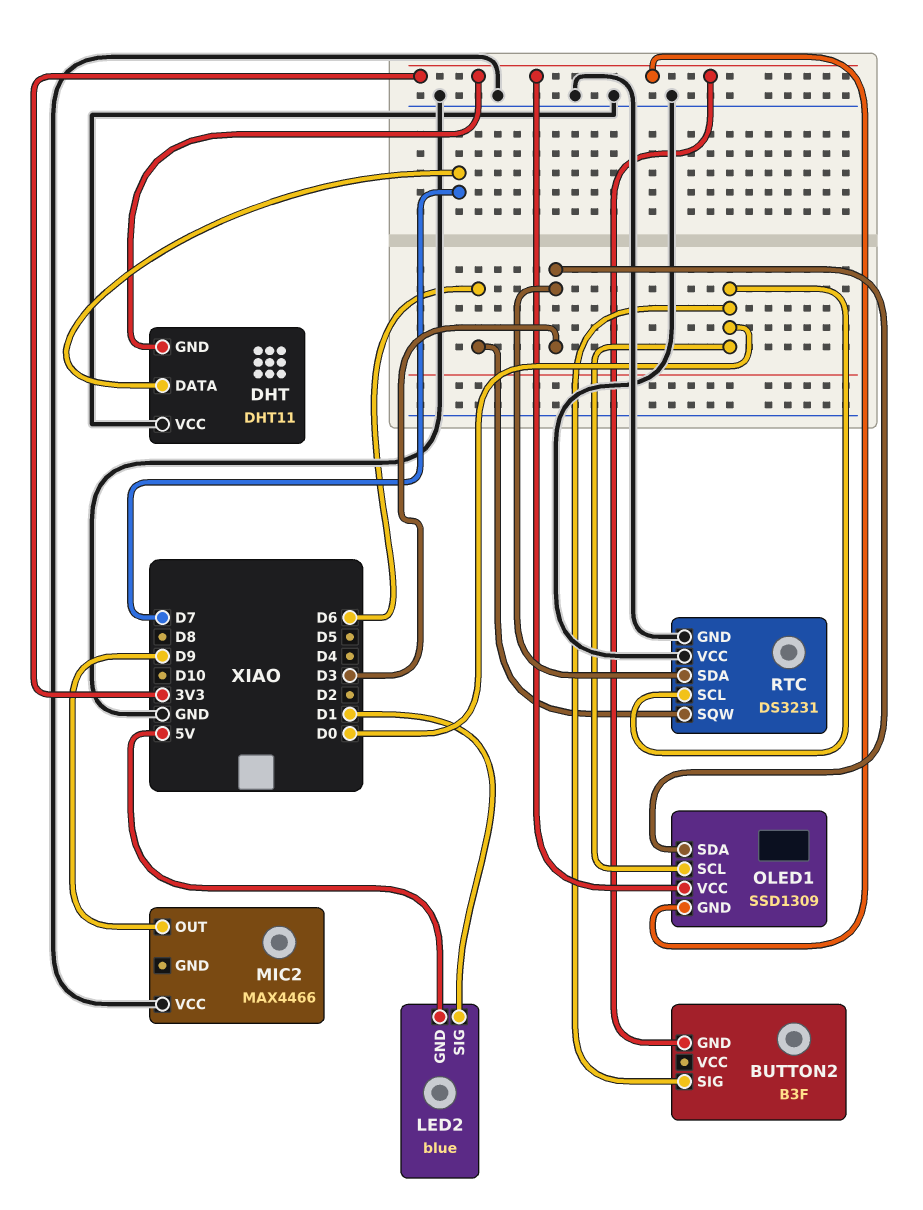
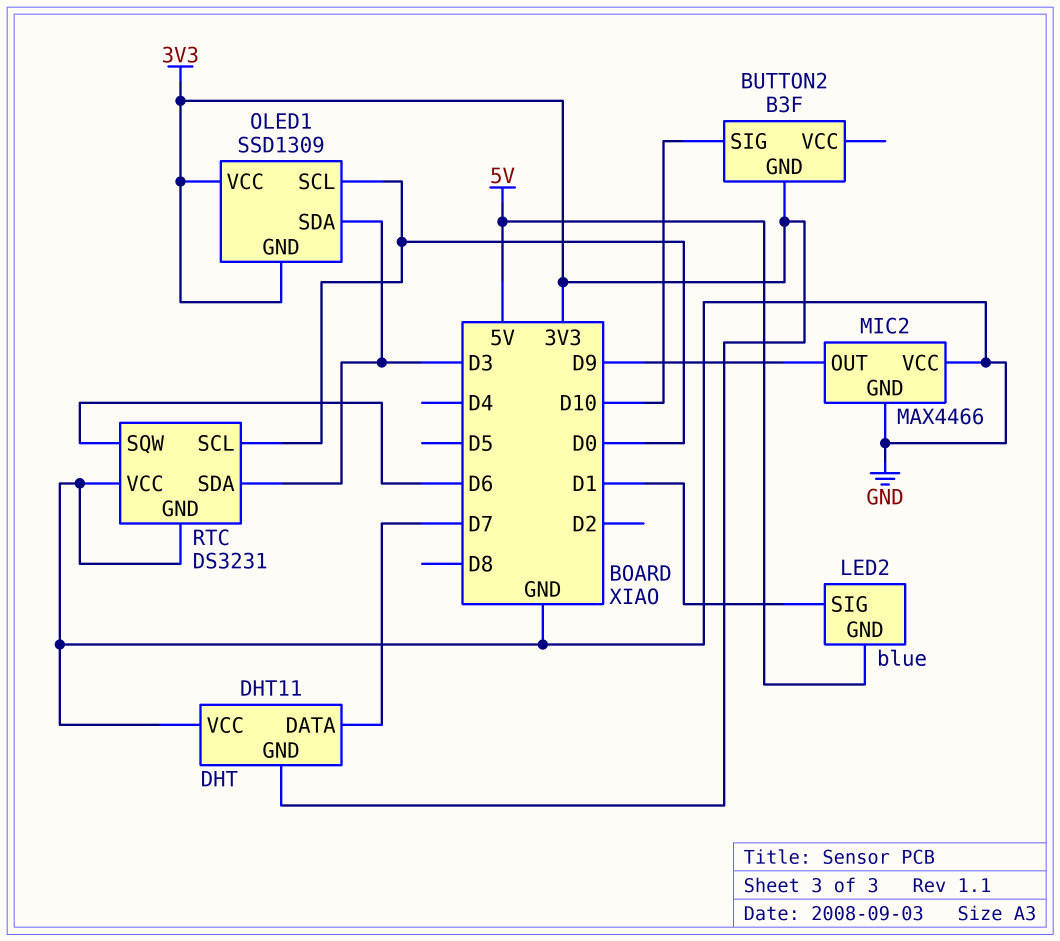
BUTTON2 pin SIG: D0 -> D10
MIC2 pin GND: none -> GND

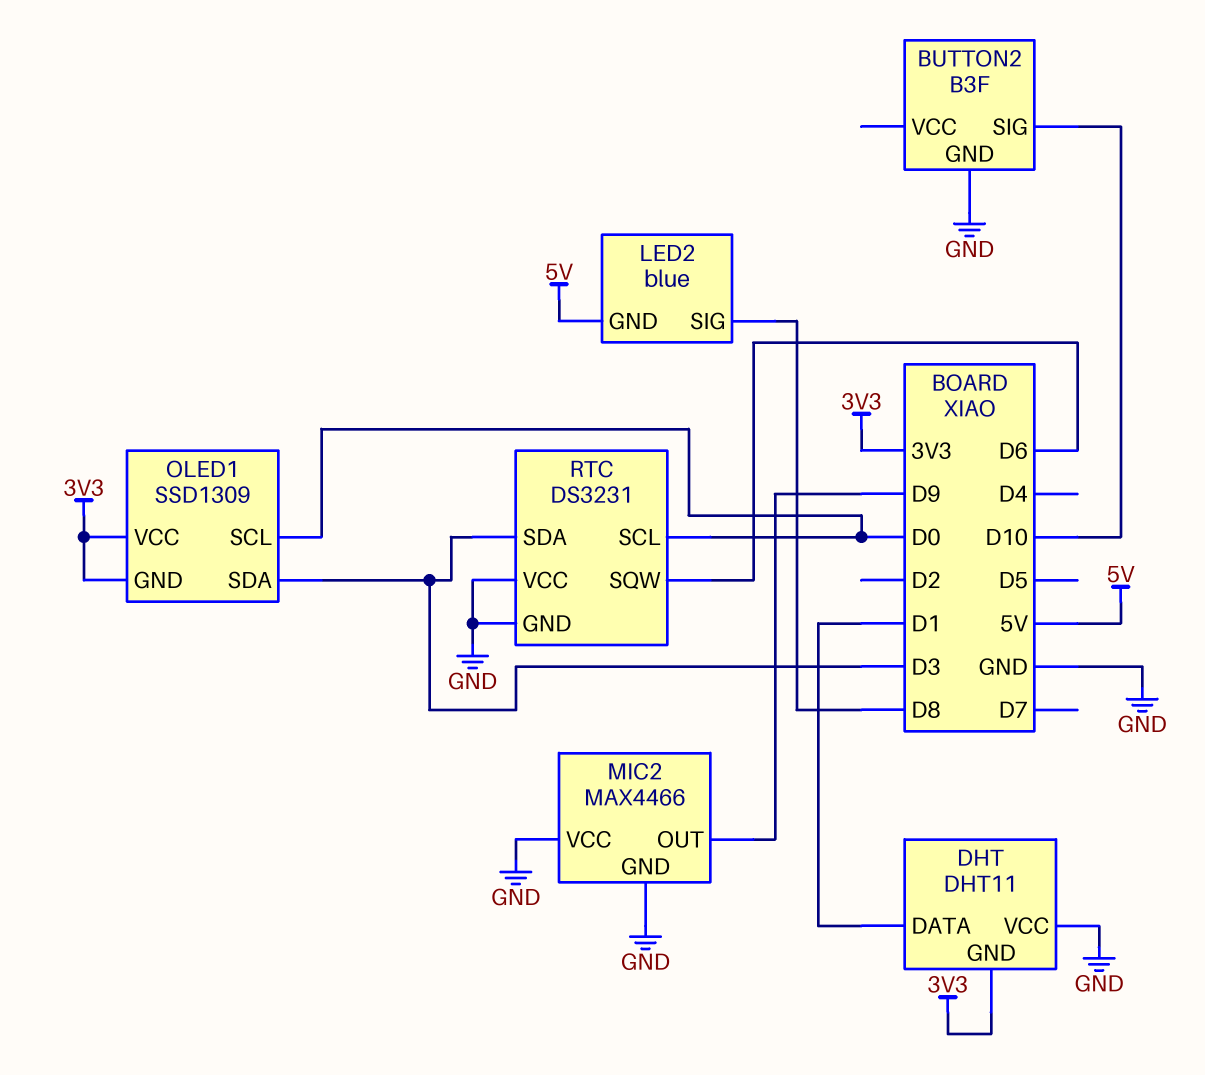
BUTTON2 pin GND: 3V3 -> GND
DHT pin DATA: D7 -> D1
LED2 pin SIG: D1 -> D8

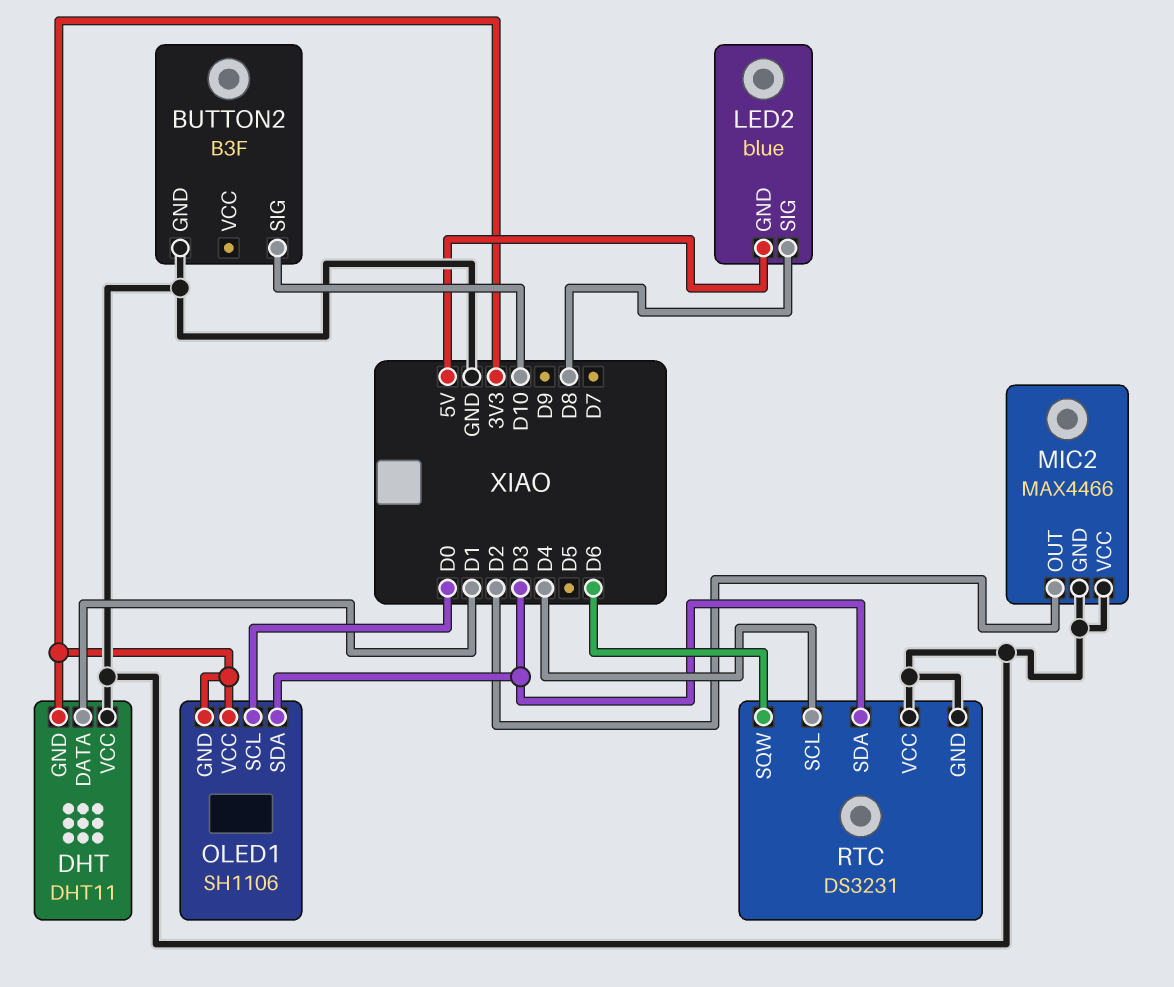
MIC2 pin OUT: D9 -> D2
OLED1: SSD1309 -> SH1106
RTC pin SCL: D0 -> D4

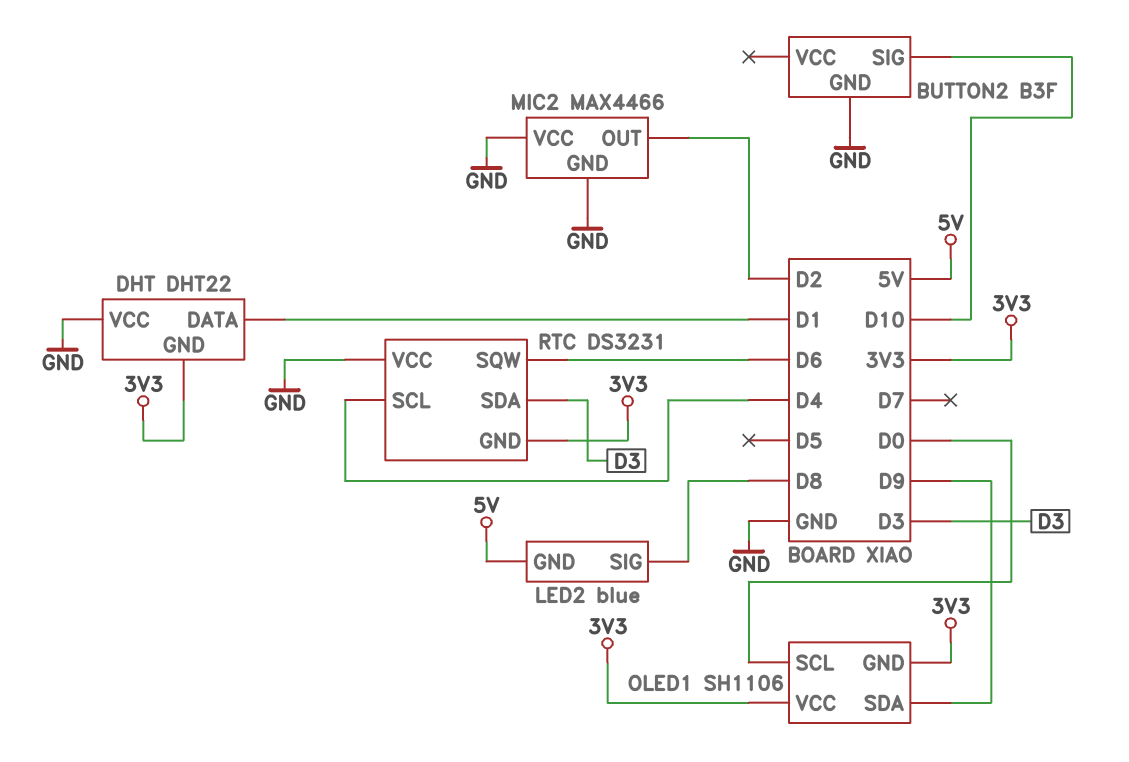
DHT: DHT11 -> DHT22
OLED1 pin SDA: D3 -> D9
RTC pin GND: GND -> 3V3

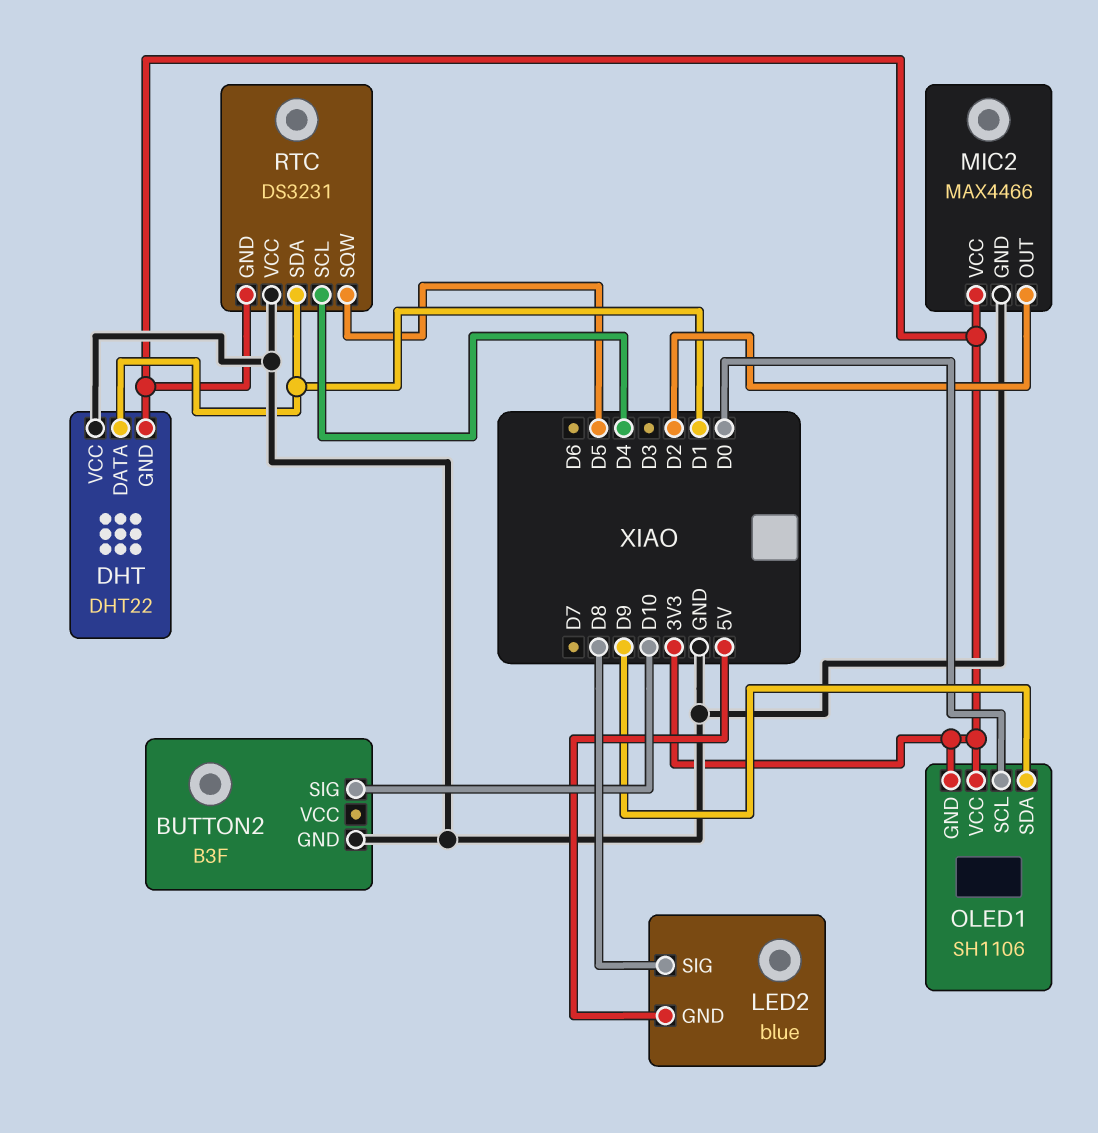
MIC2 pin VCC: GND -> 3V3
RTC pin SDA: D3 -> D1
RTC pin SQW: D6 -> D5

